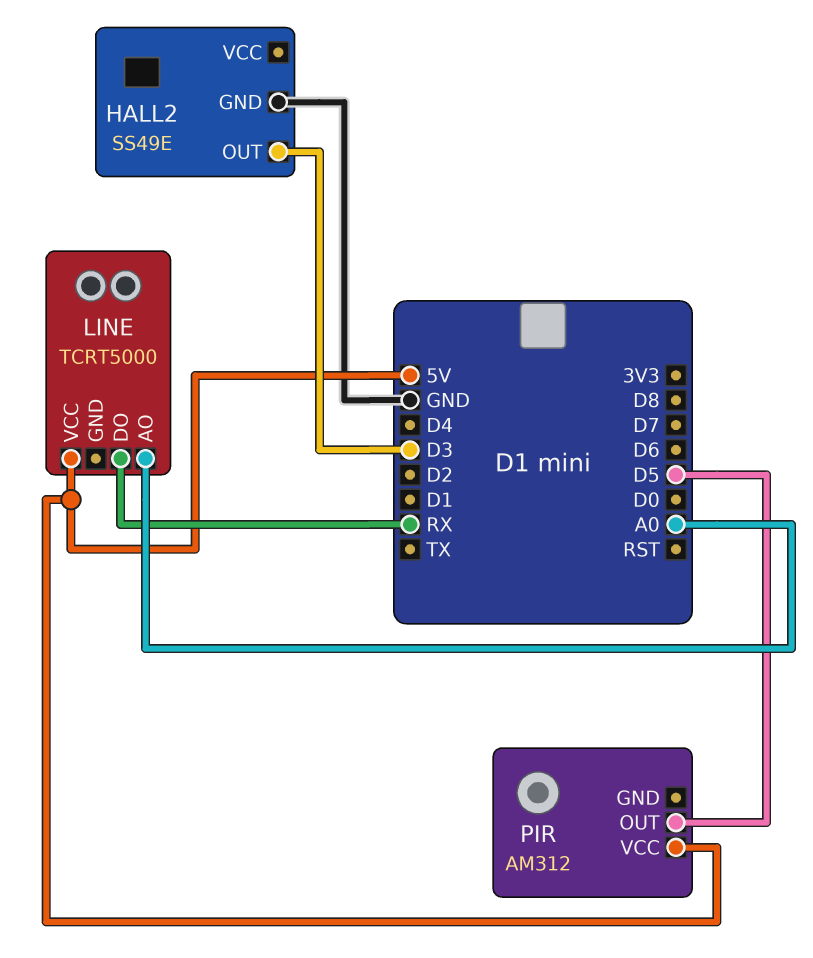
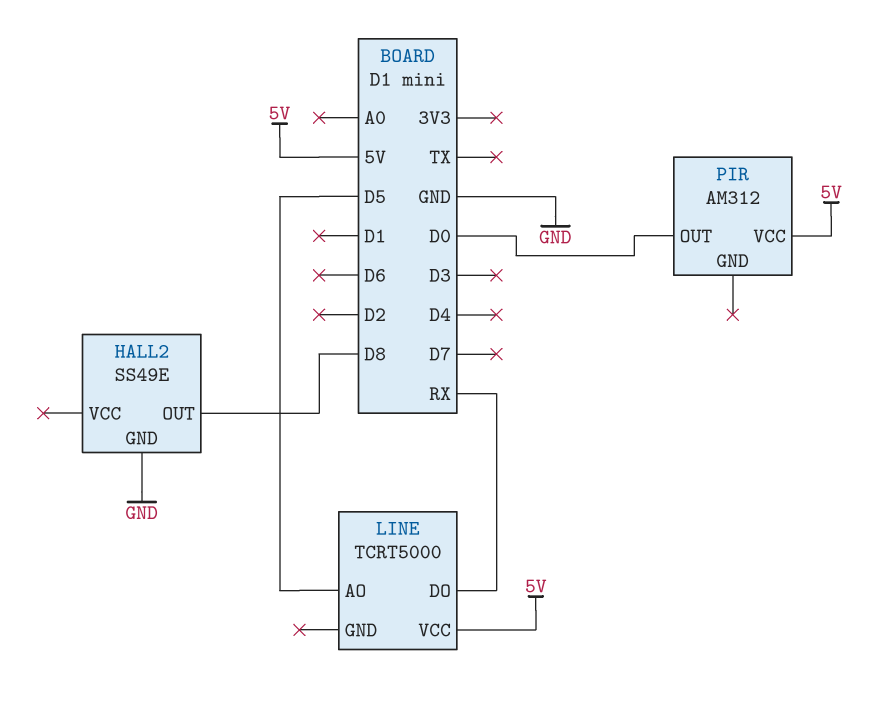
HALL2 pin OUT: D3 -> D8
LINE pin AO: A0 -> D5
PIR pin OUT: D5 -> D0

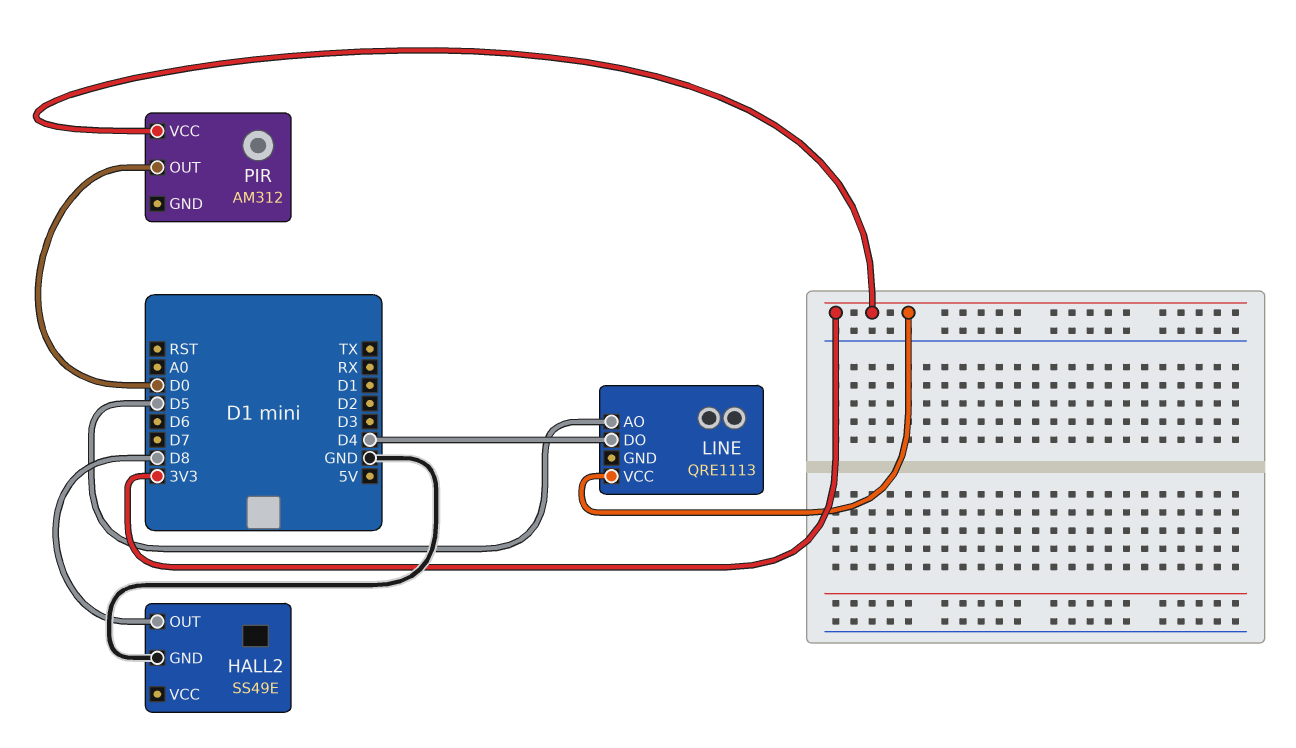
LINE: TCRT5000 -> QRE1113
LINE pin DO: RX -> D4
LINE pin VCC: 5V -> 3V3
PIR pin VCC: 5V -> 3V3

